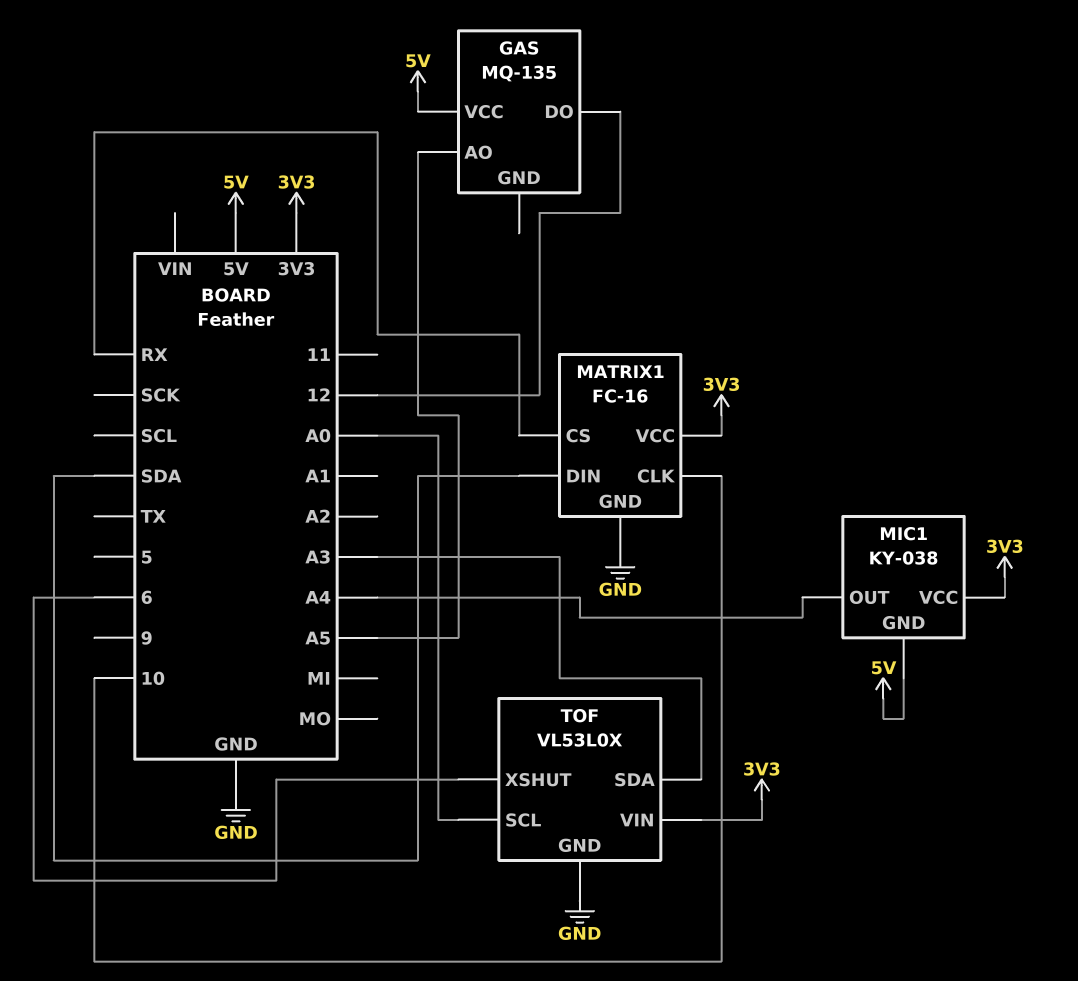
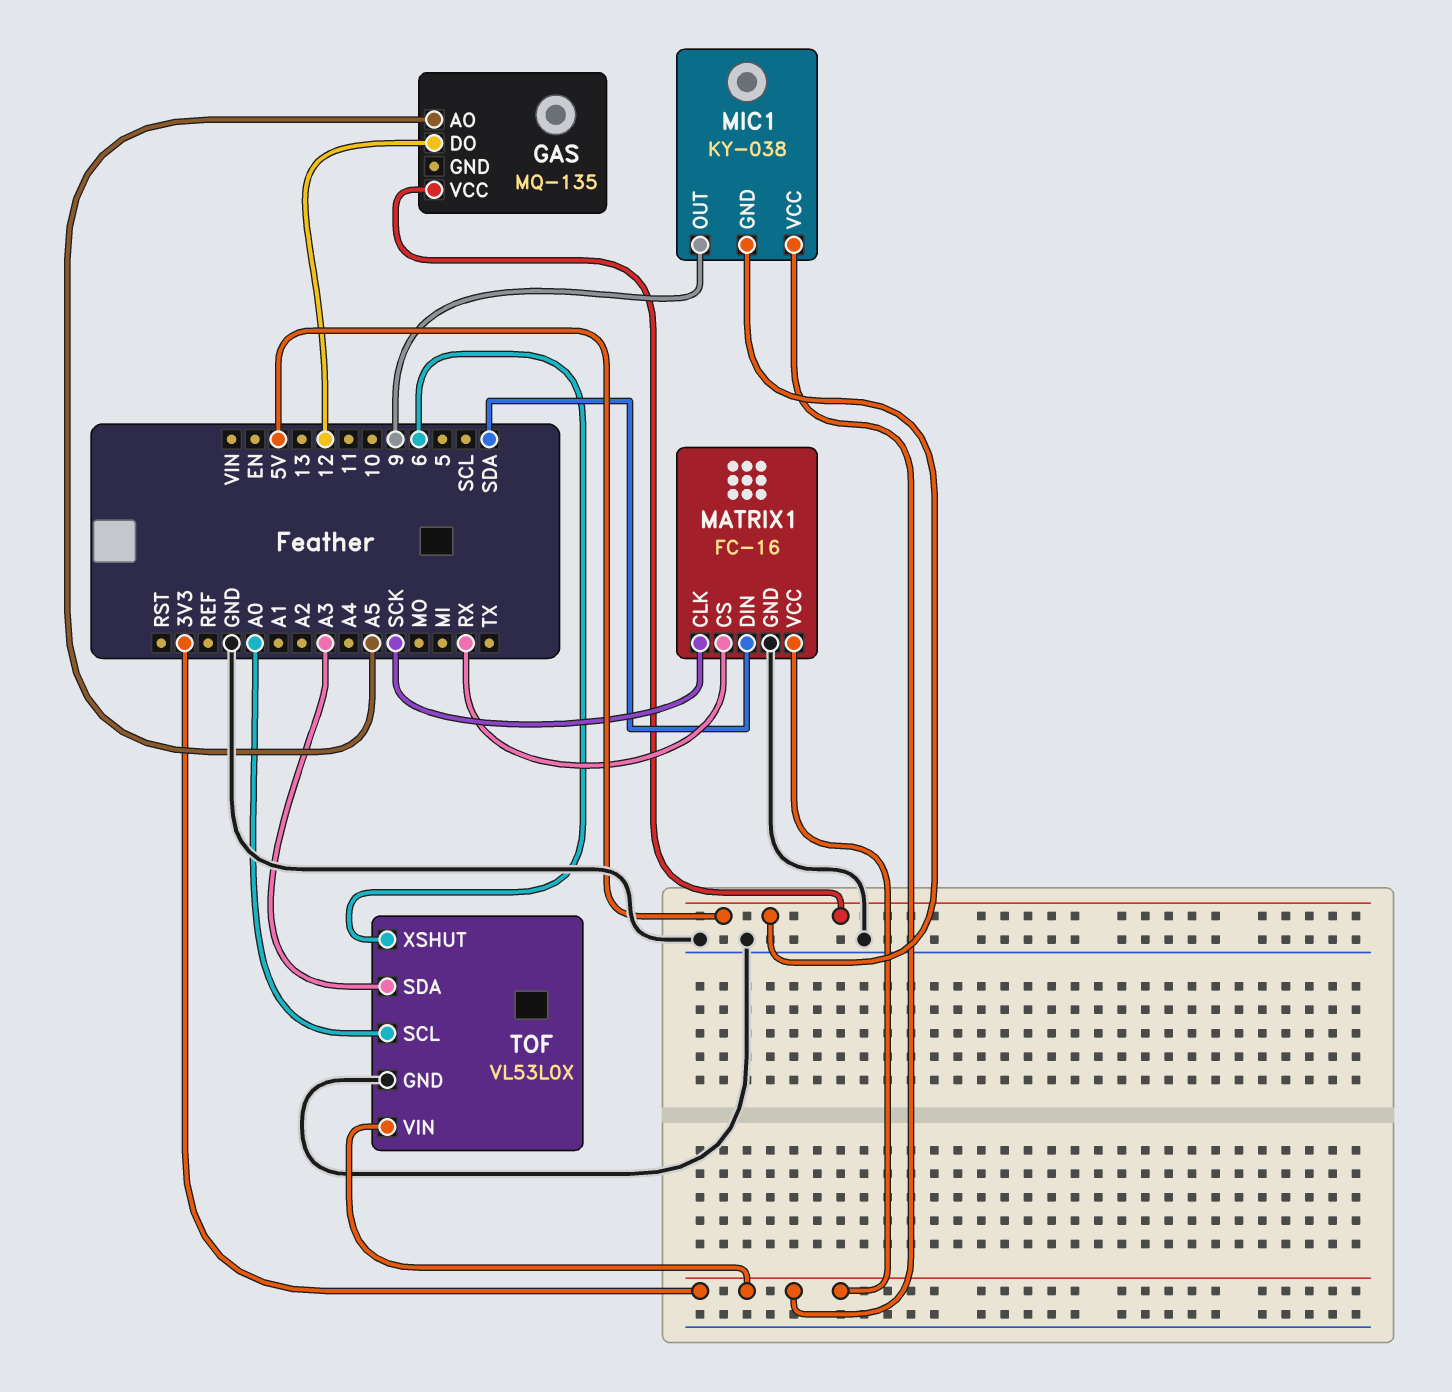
MATRIX1 pin CLK: 10 -> SCK
MIC1 pin OUT: A4 -> 9

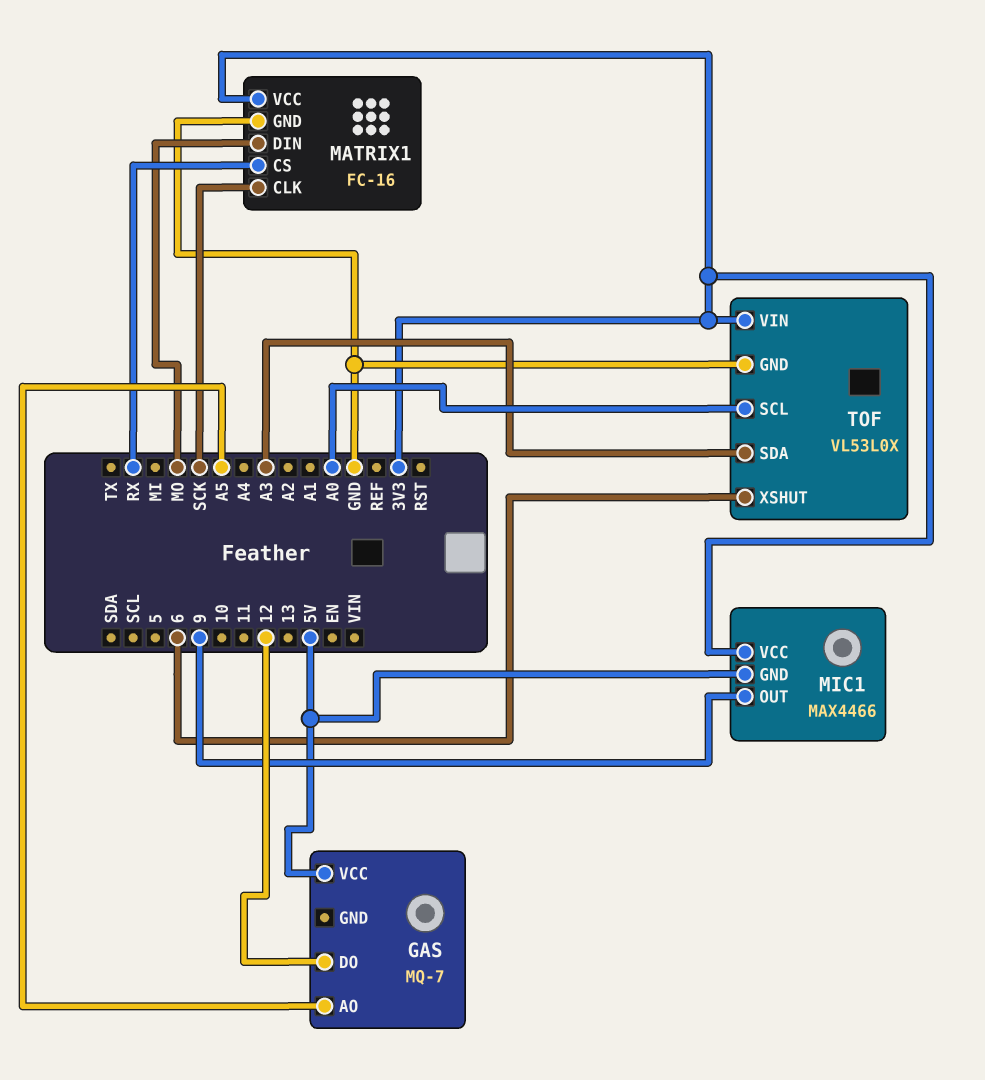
GAS: MQ-135 -> MQ-7
MATRIX1 pin DIN: SDA -> MO
MIC1: KY-038 -> MAX4466

